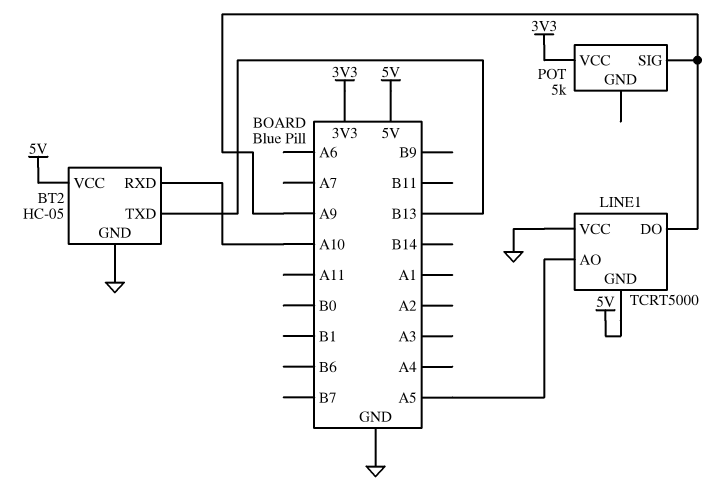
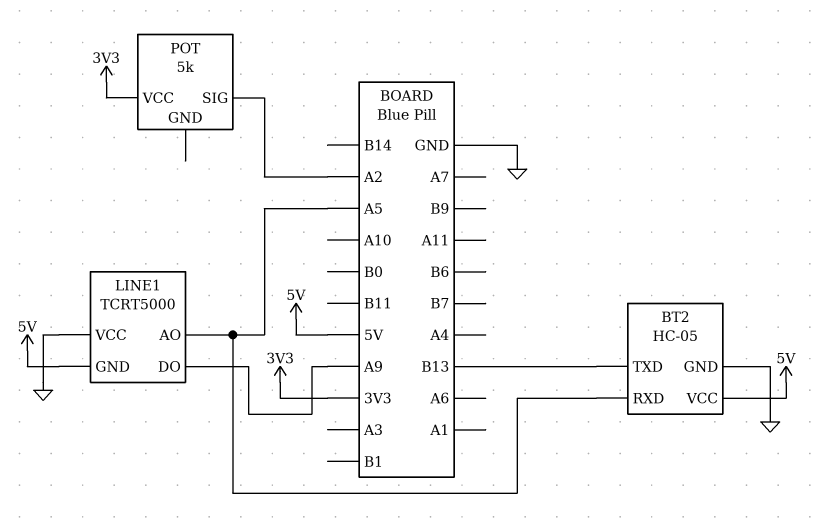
BT2 pin RXD: A10 -> A5
POT pin SIG: A9 -> A2

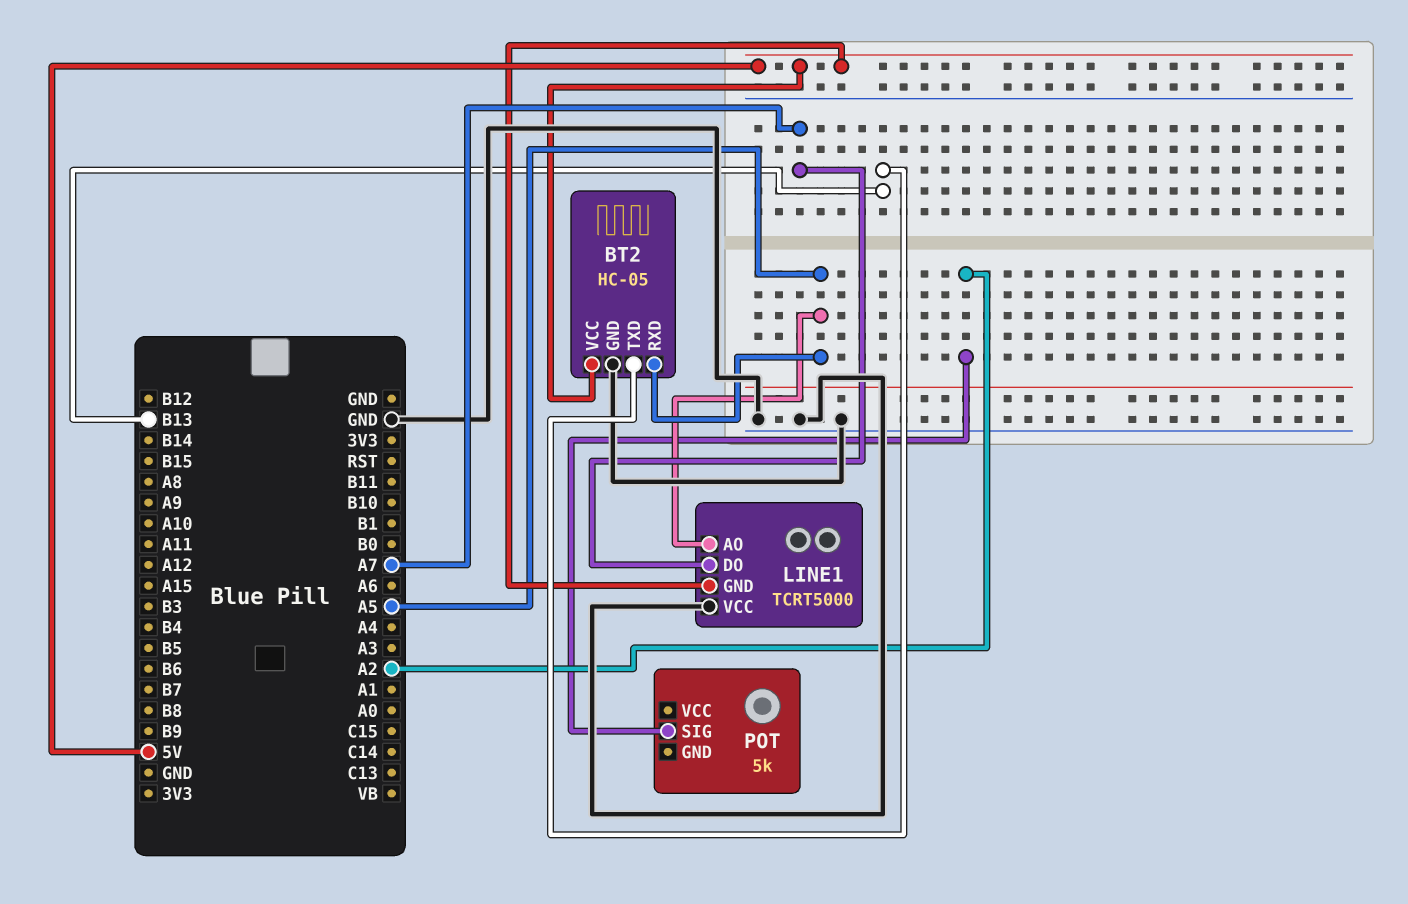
LINE1 pin DO: A9 -> A7
POT pin VCC: 3V3 -> none

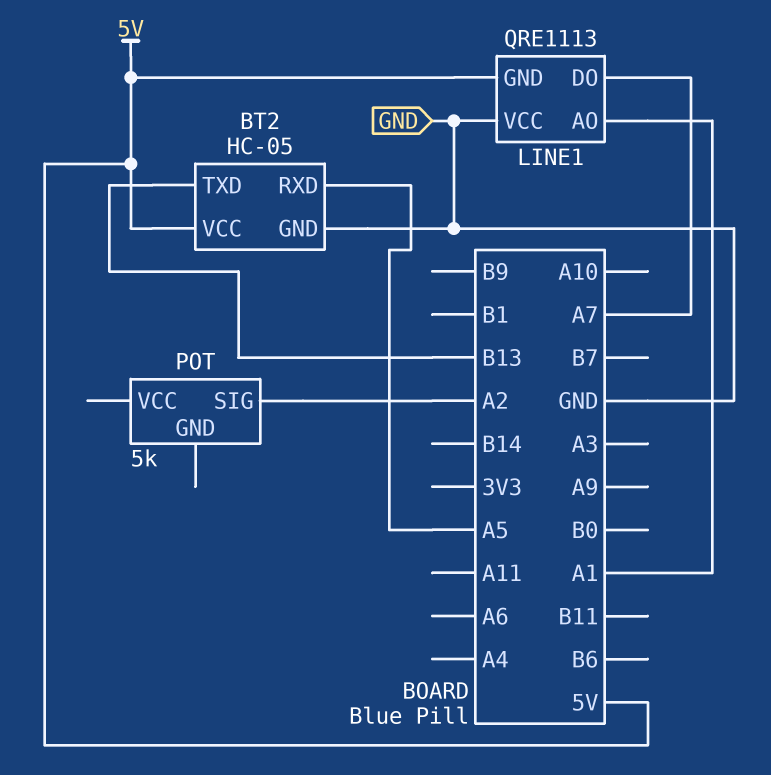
LINE1: TCRT5000 -> QRE1113
LINE1 pin AO: A5 -> A1

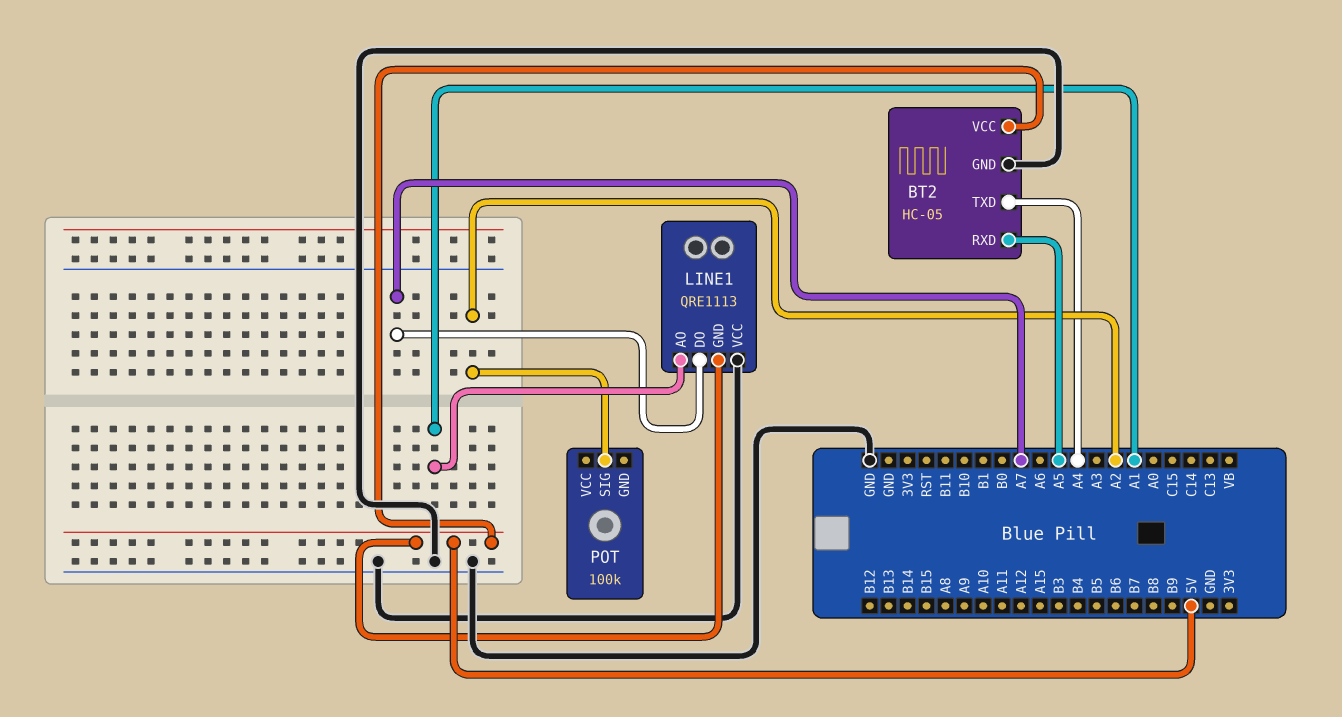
BT2 pin TXD: B13 -> A4
POT: 5k -> 100k

